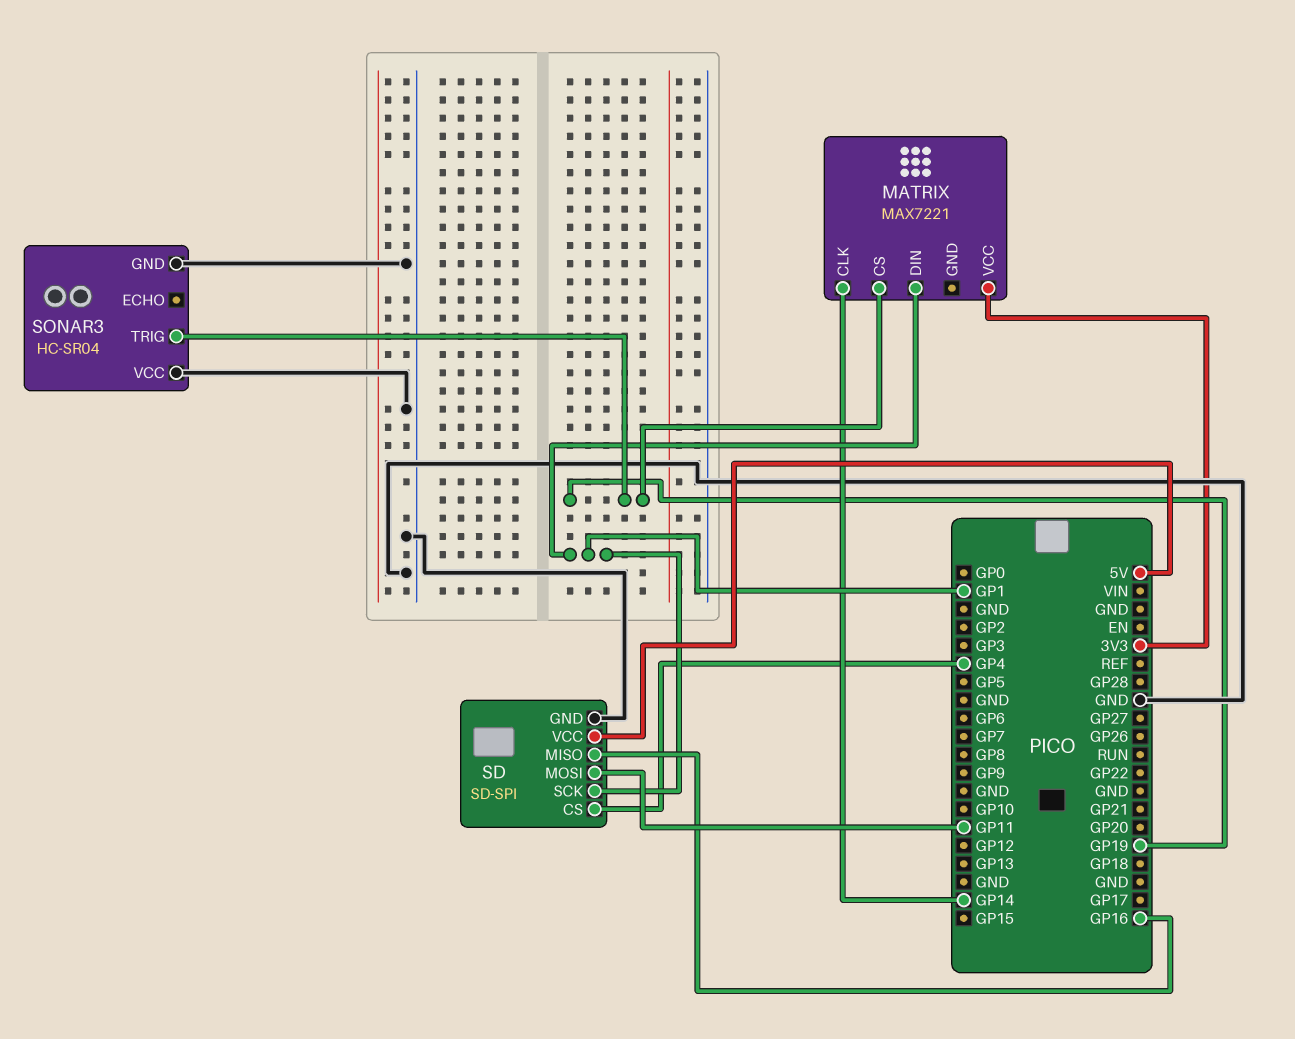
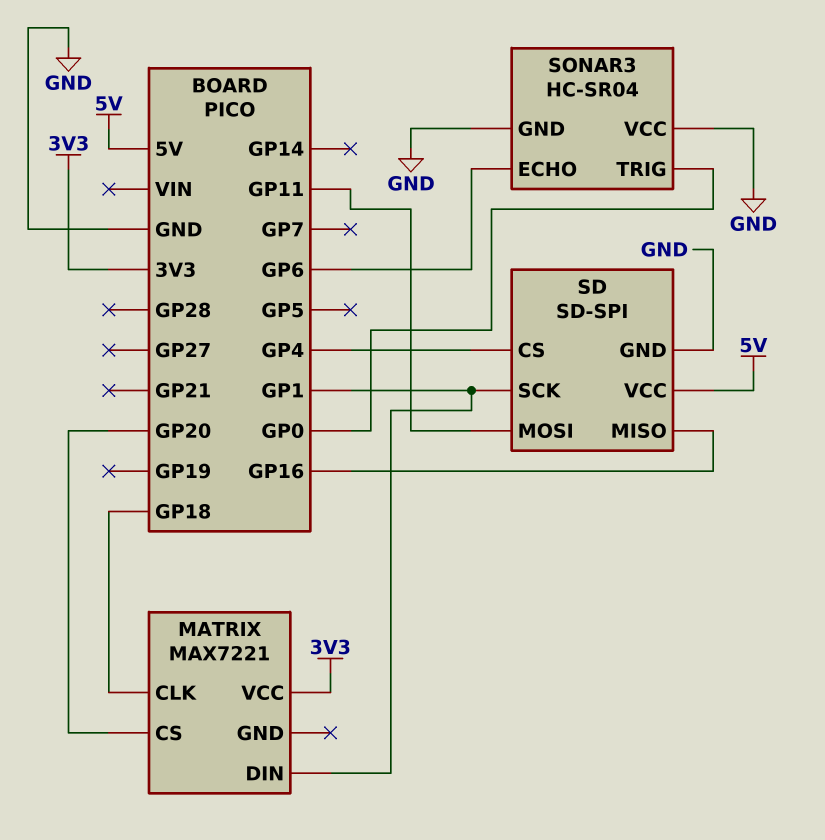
MATRIX pin CLK: GP14 -> GP18
MATRIX pin CS: GP19 -> GP20
SONAR3 pin ECHO: none -> GP6
SONAR3 pin TRIG: GP19 -> GP0

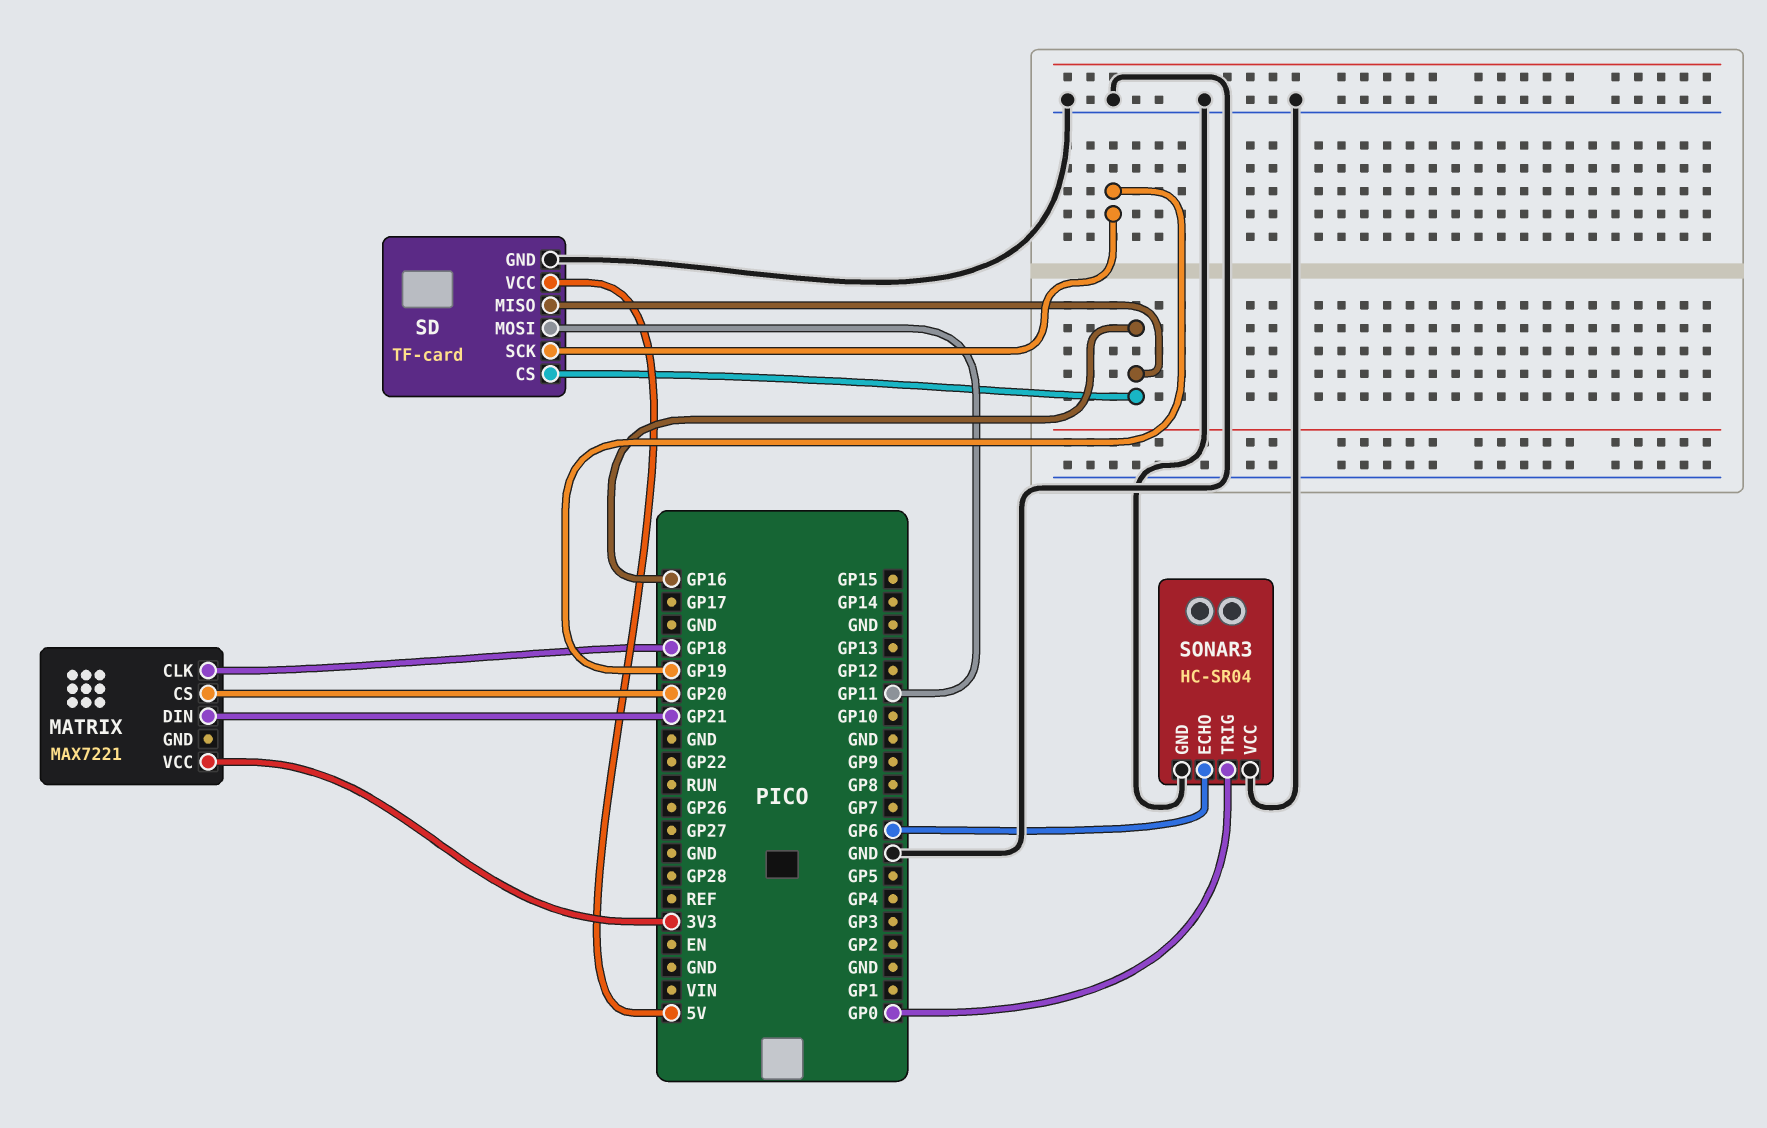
MATRIX pin DIN: GP1 -> GP21
SD: SD-SPI -> TF-card
SD pin CS: GP4 -> GP16
SD pin SCK: GP1 -> GP19

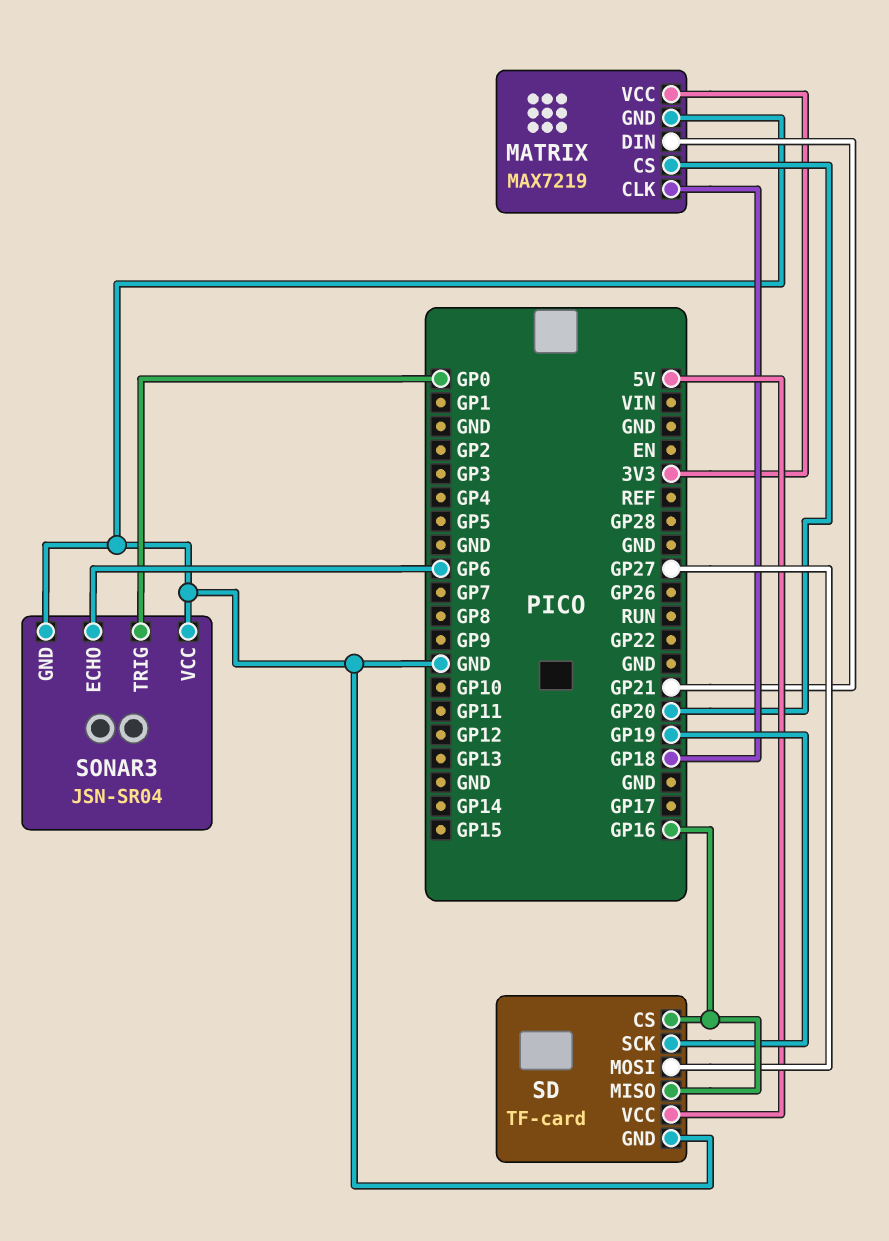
MATRIX: MAX7221 -> MAX7219
MATRIX pin GND: none -> GND
SD pin MOSI: GP11 -> GP27
SONAR3: HC-SR04 -> JSN-SR04

